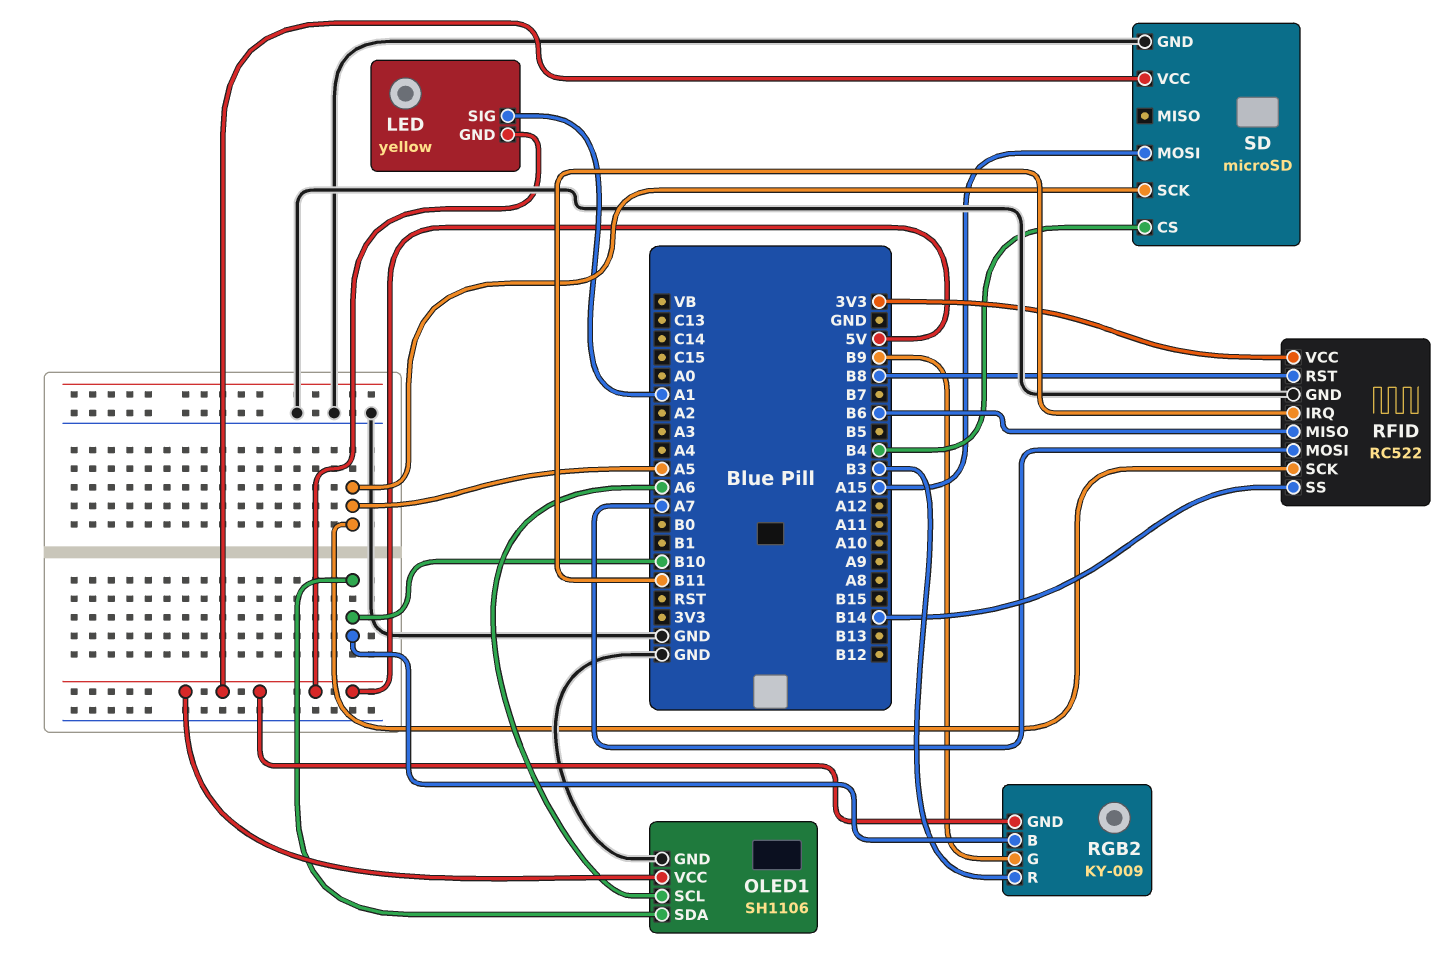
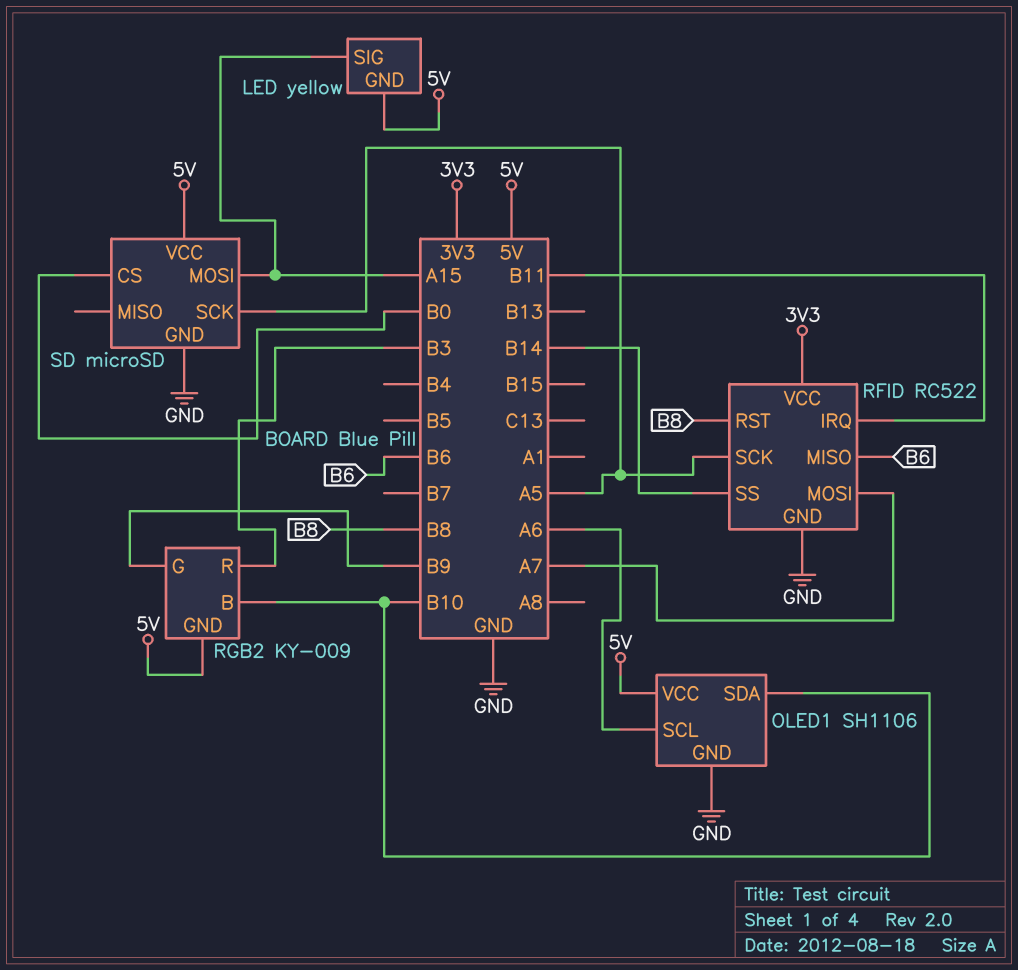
LED pin SIG: A1 -> A15
SD pin CS: B4 -> B0

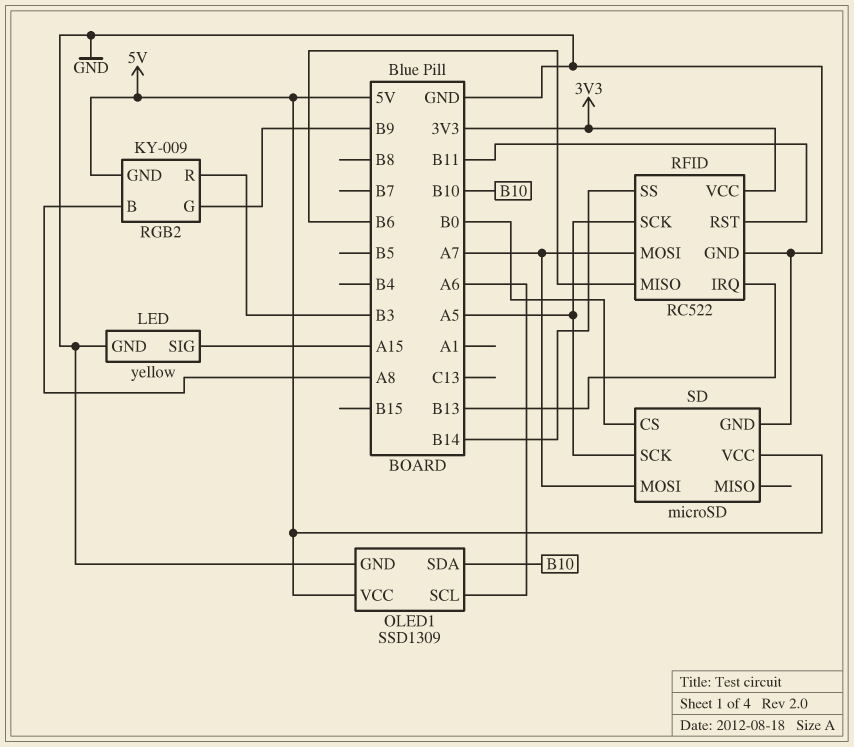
LED pin GND: 5V -> GND
OLED1: SH1106 -> SSD1309
RFID pin IRQ: B11 -> B13
RFID pin RST: B8 -> B11
RGB2 pin B: B10 -> A8
SD pin MOSI: A15 -> A7

